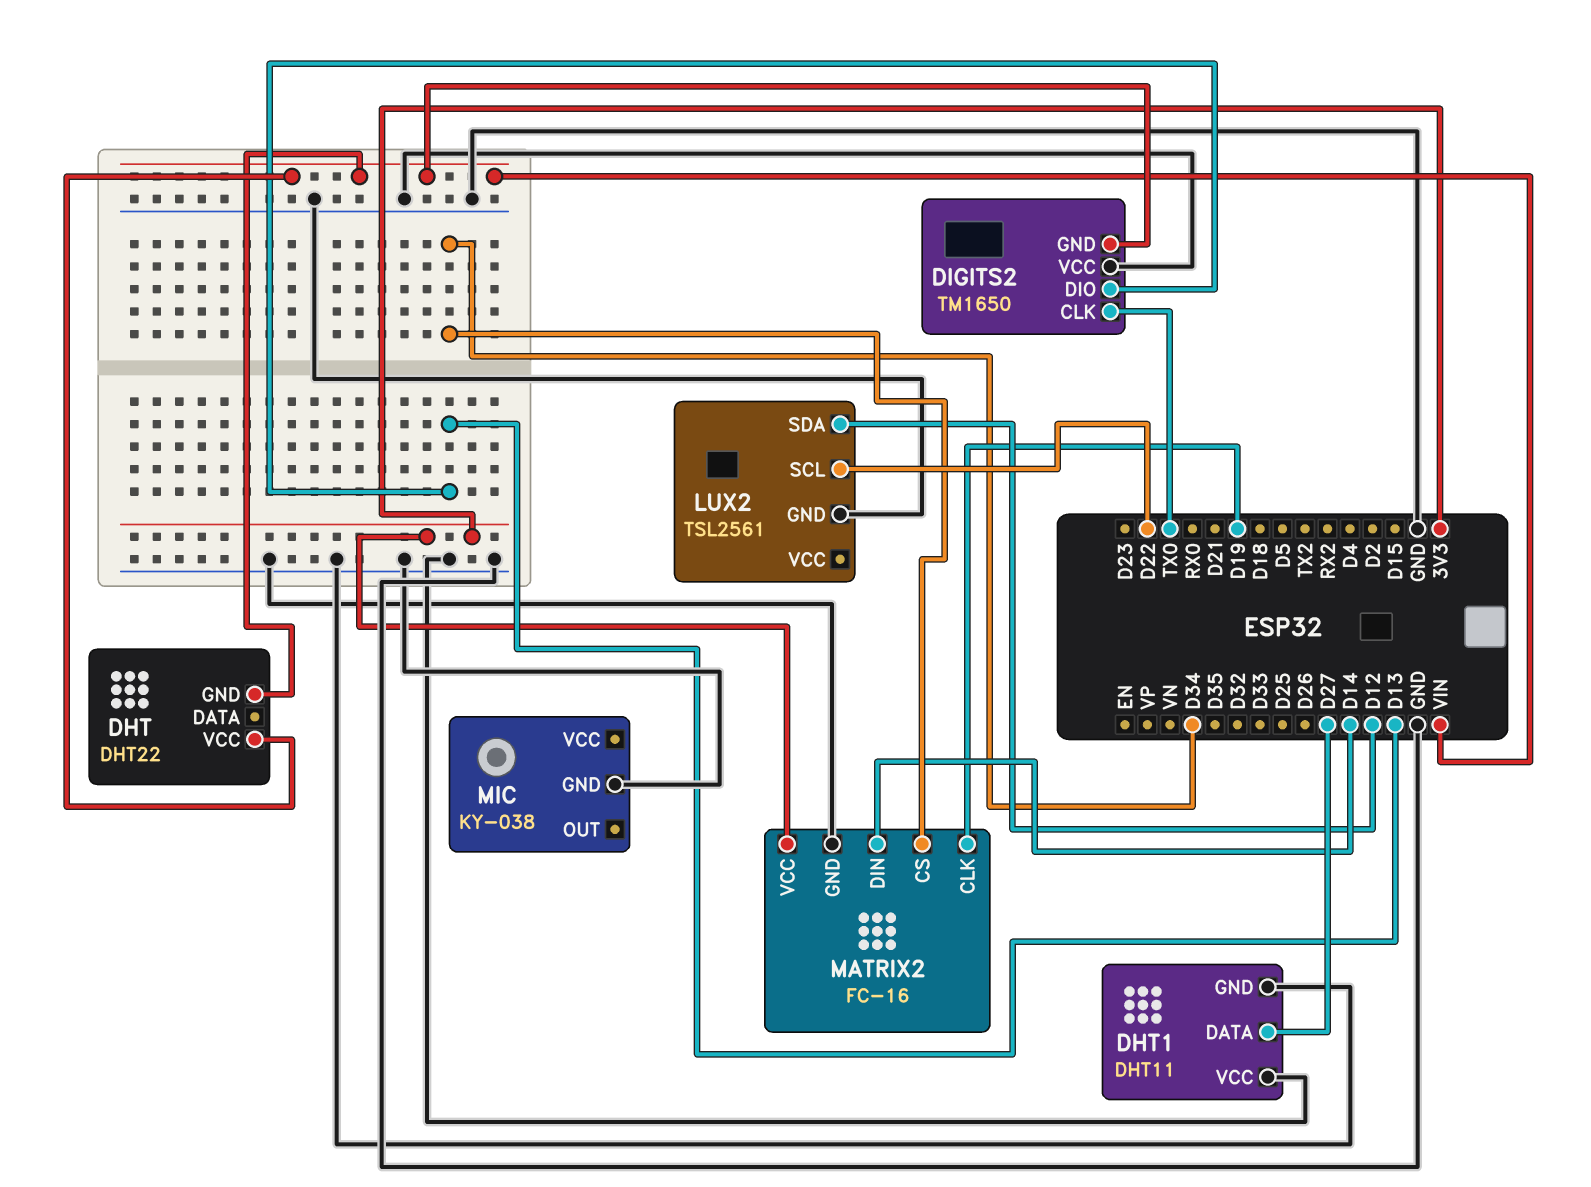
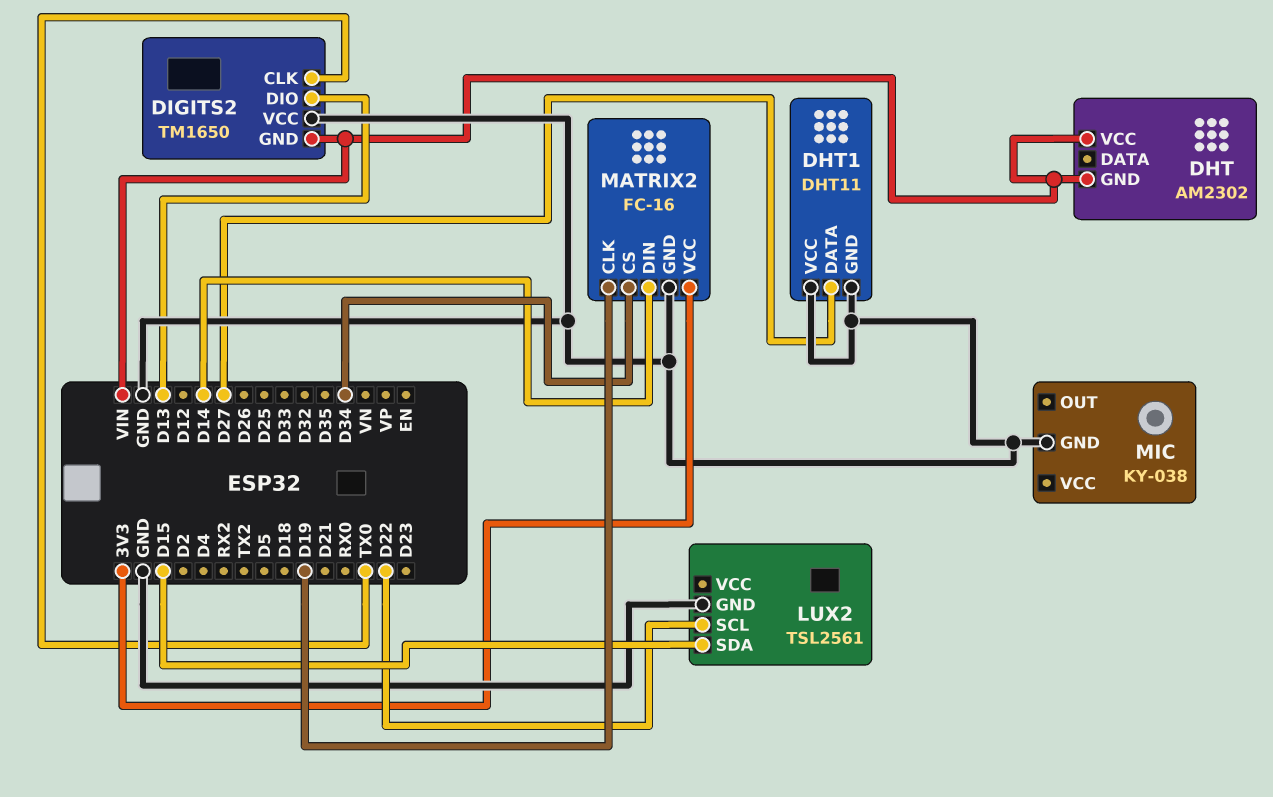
DHT: DHT22 -> AM2302
LUX2 pin SDA: D12 -> D15

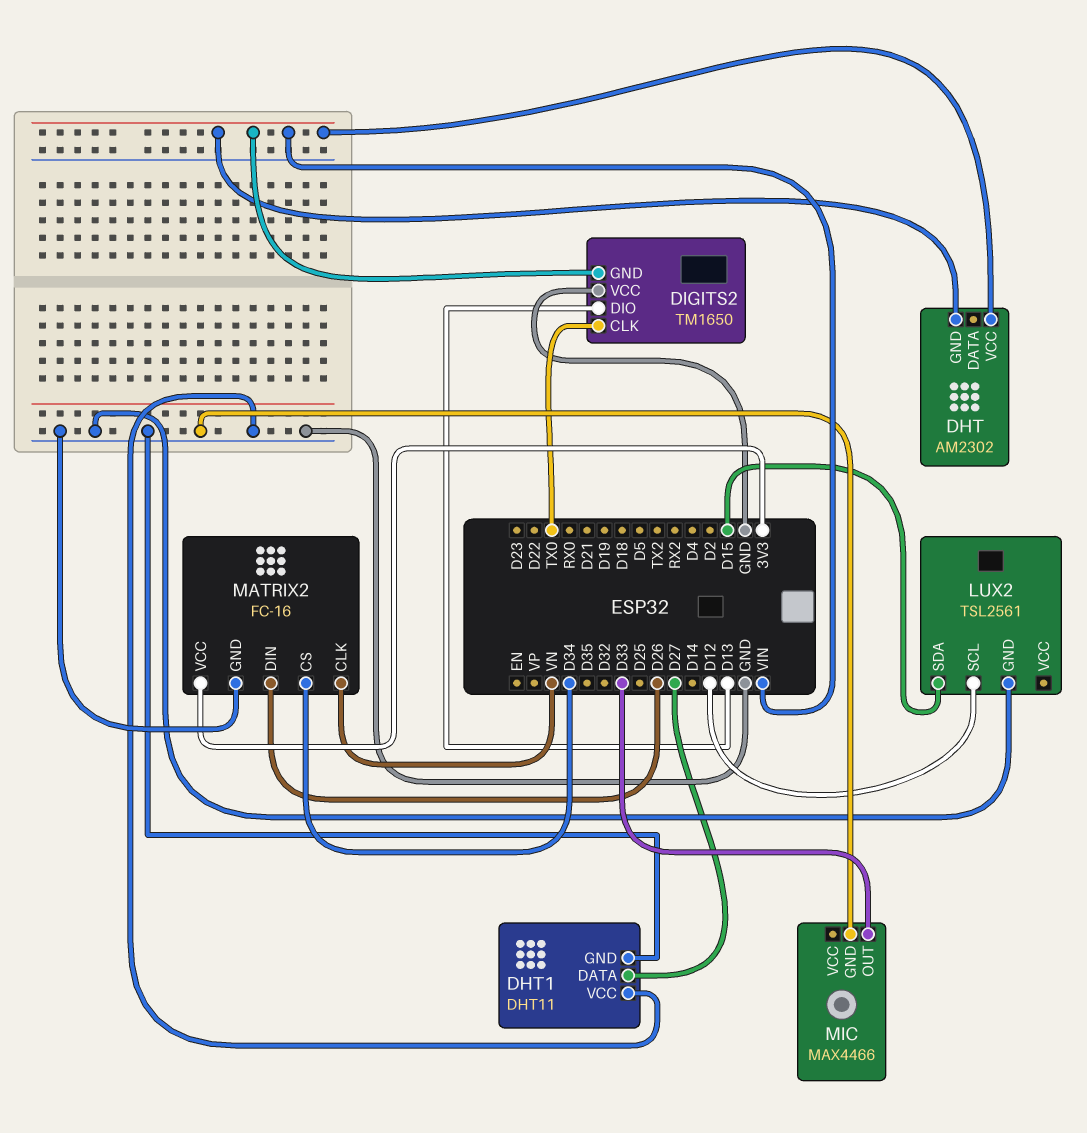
LUX2 pin SCL: D22 -> D12
MATRIX2 pin CLK: D19 -> VN
MATRIX2 pin DIN: D14 -> D26
MIC: KY-038 -> MAX4466
MIC pin OUT: none -> D33

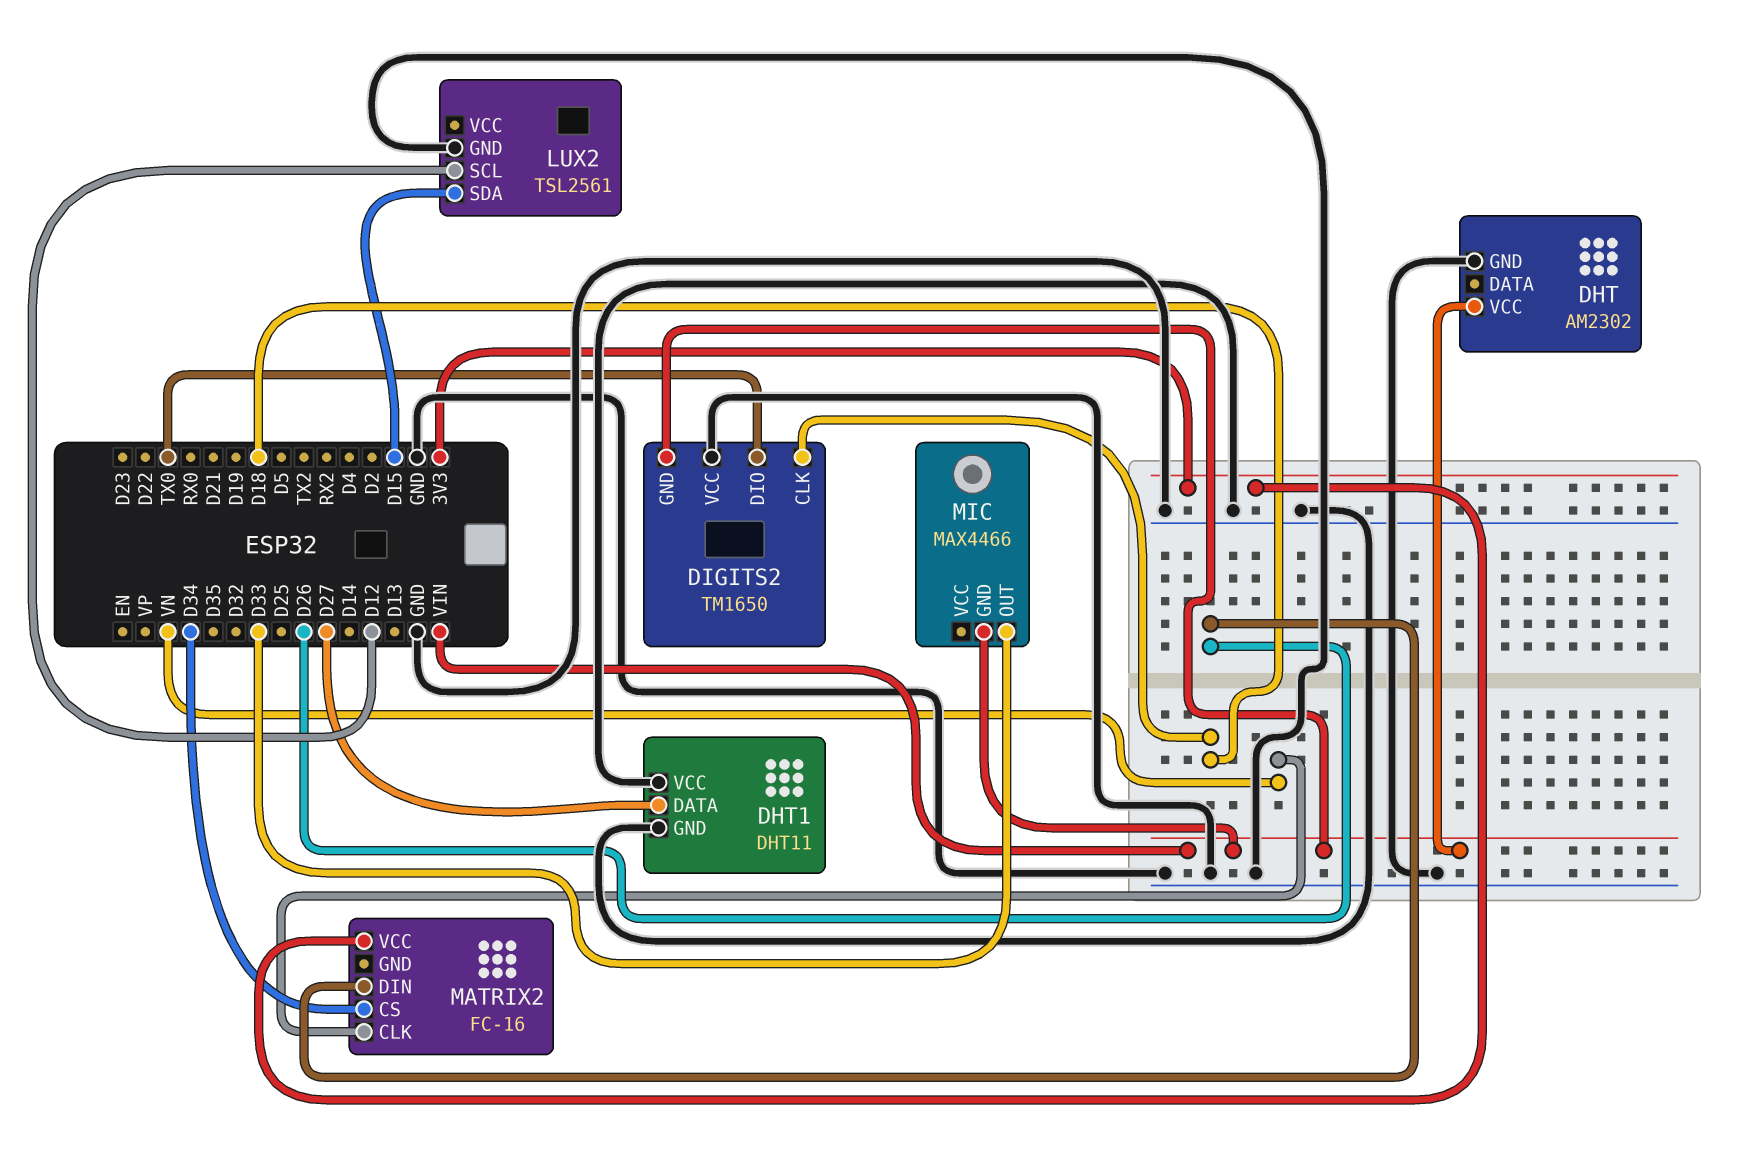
DHT pin GND: VIN -> GND
DIGITS2 pin CLK: TX0 -> D18
DIGITS2 pin DIO: D13 -> TX0
MATRIX2 pin GND: GND -> none
MIC pin GND: GND -> VIN

